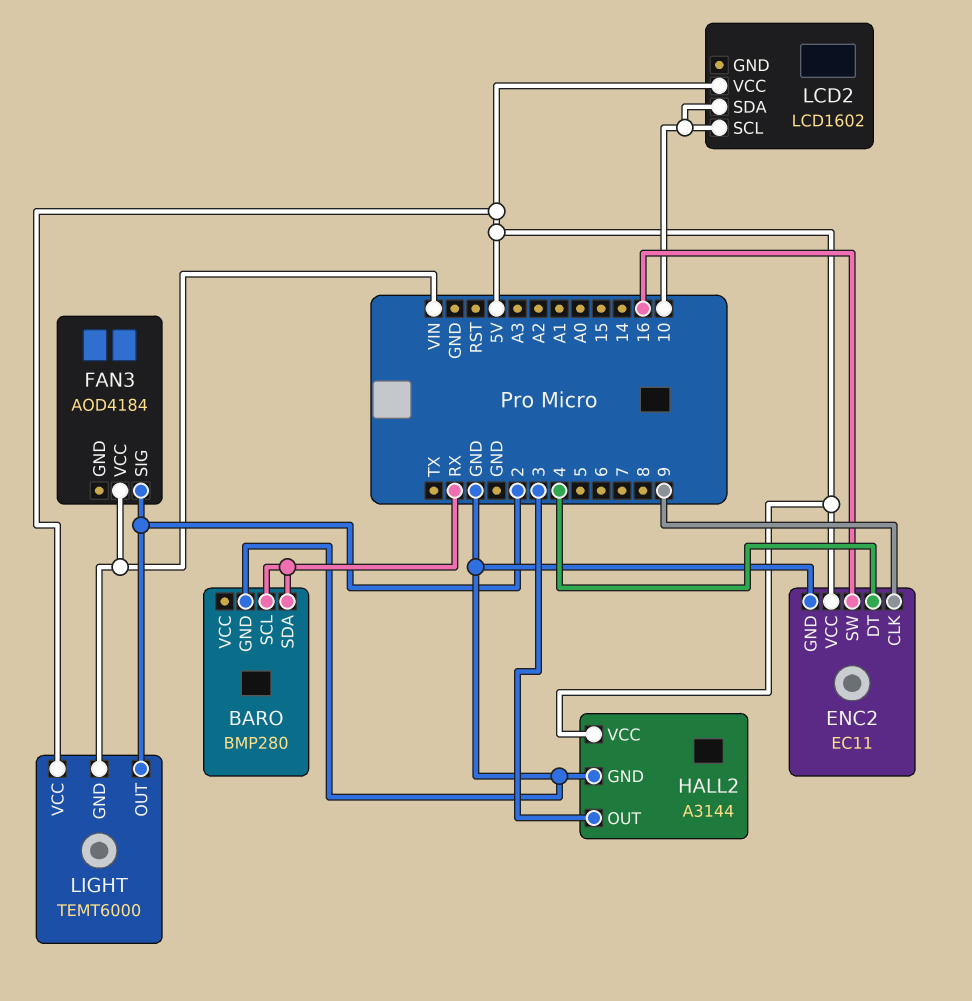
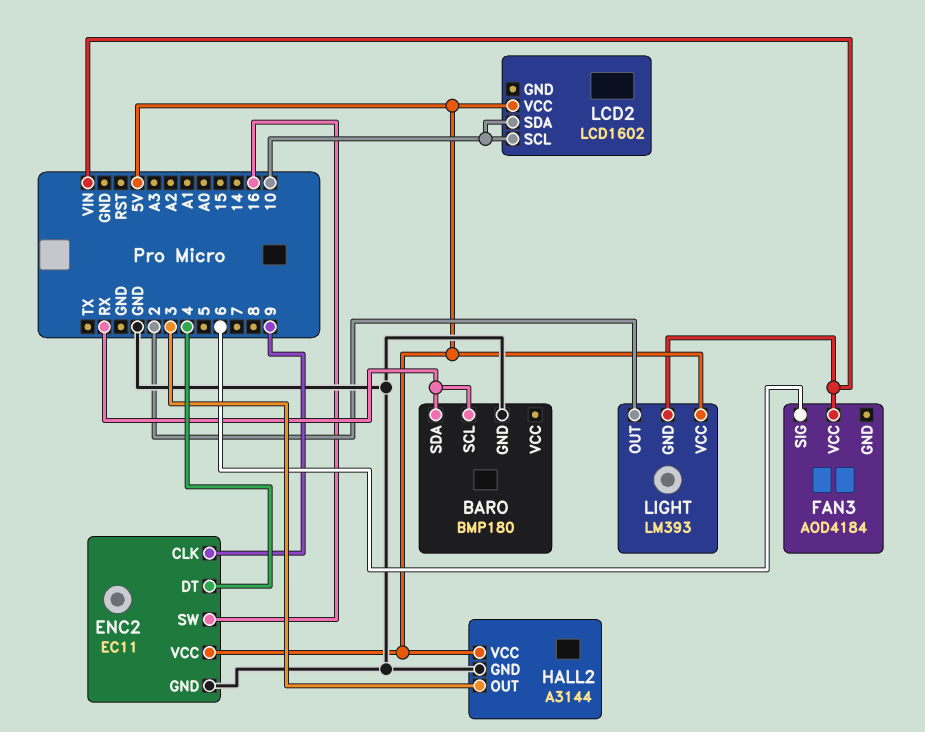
BARO: BMP280 -> BMP180
FAN3 pin SIG: 2 -> 6
LIGHT: TEMT6000 -> LM393

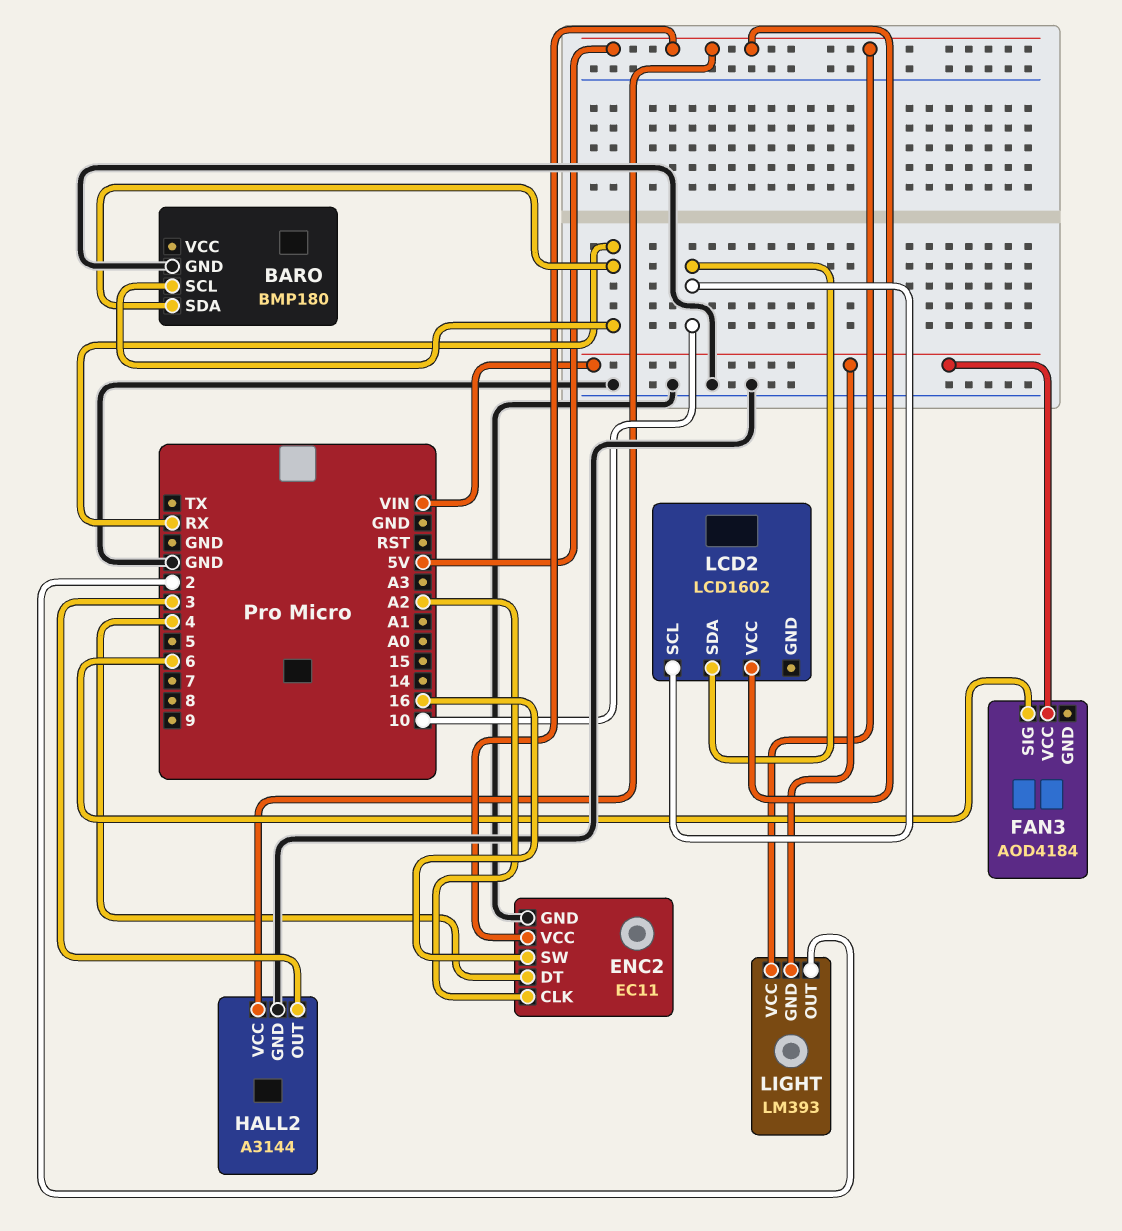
ENC2 pin CLK: 9 -> A2

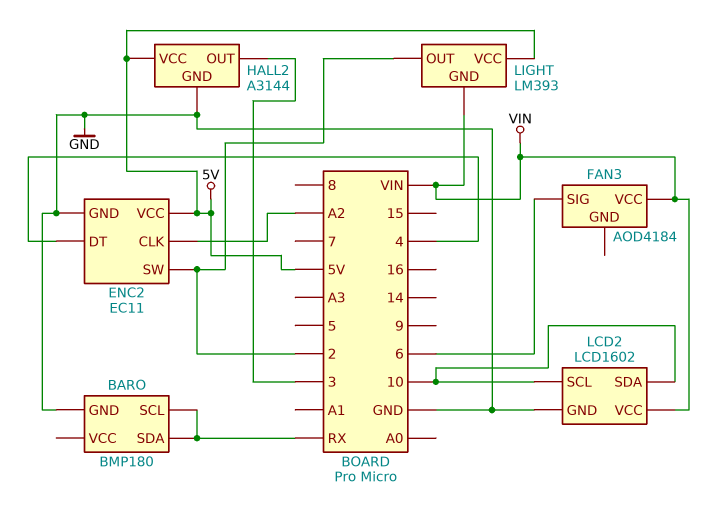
ENC2 pin SW: 16 -> 2
LCD2 pin GND: none -> GND
LCD2 pin VCC: 5V -> VIN

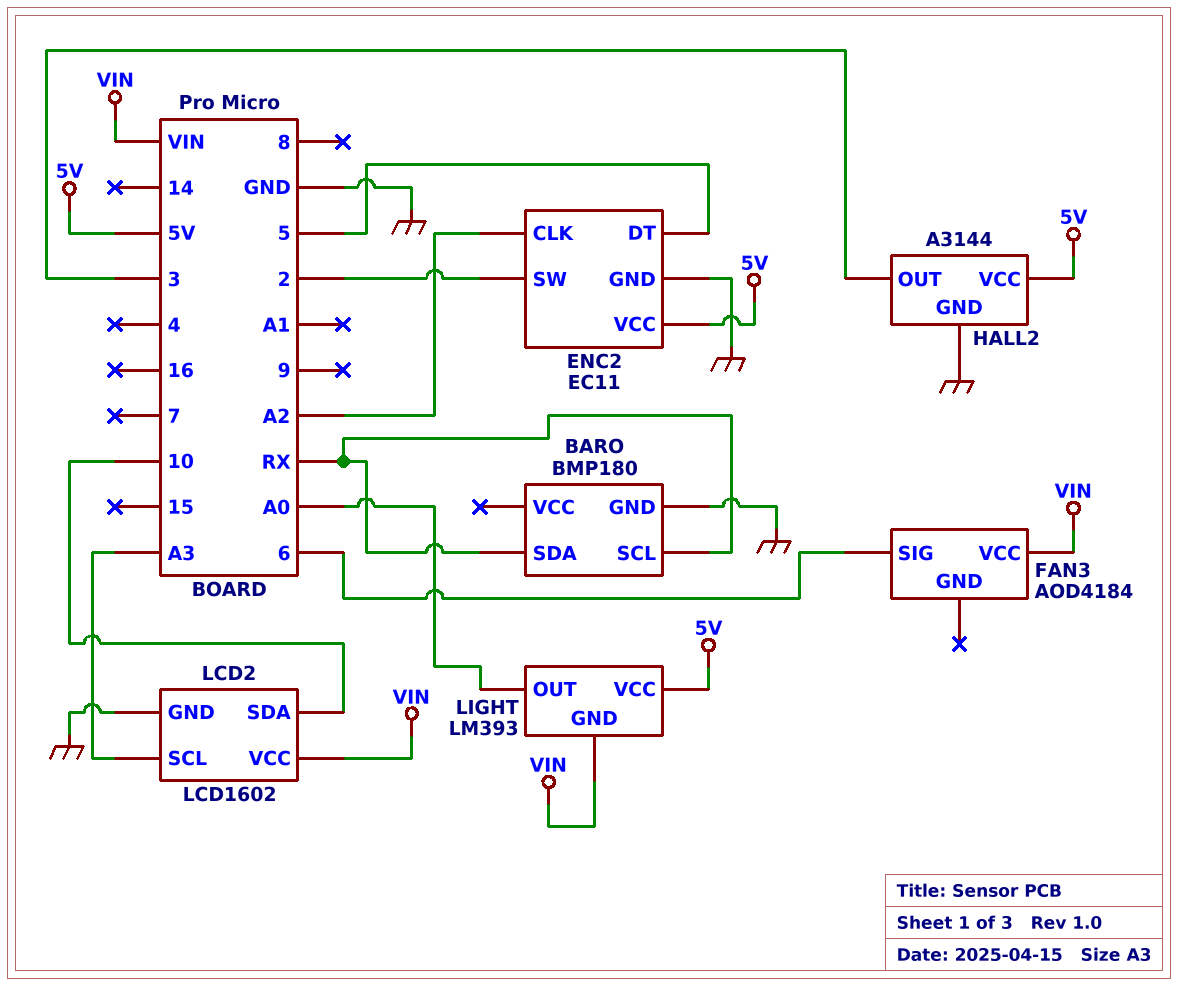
ENC2 pin DT: 4 -> 5
LCD2 pin SCL: 10 -> A3
LIGHT pin OUT: 2 -> A0

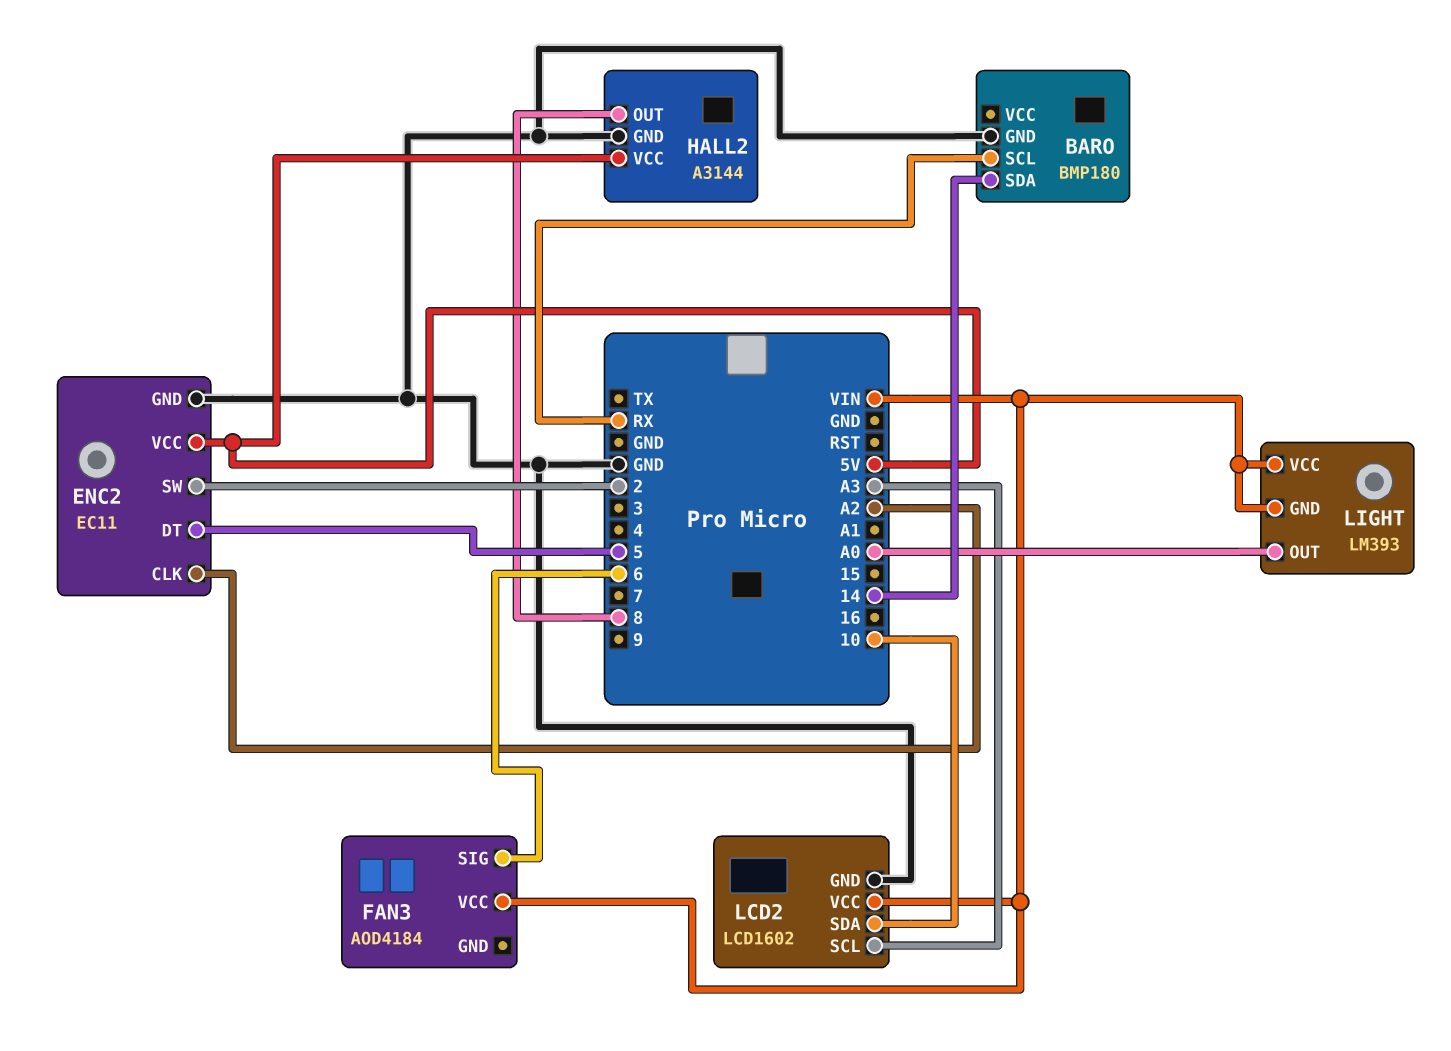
BARO pin SDA: RX -> 14
HALL2 pin OUT: 3 -> 8
LIGHT pin VCC: 5V -> VIN

